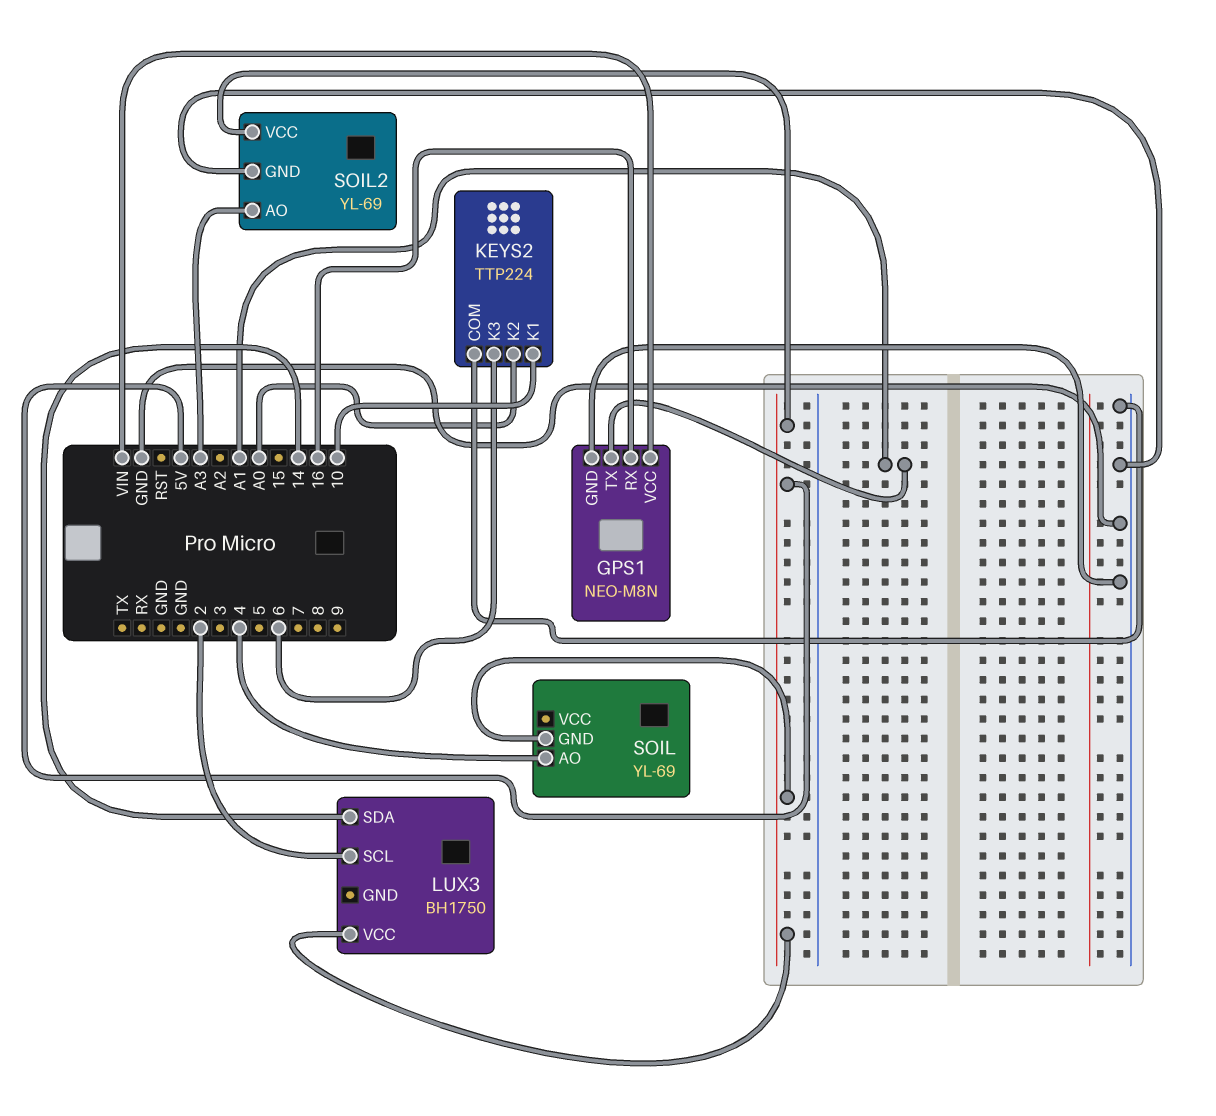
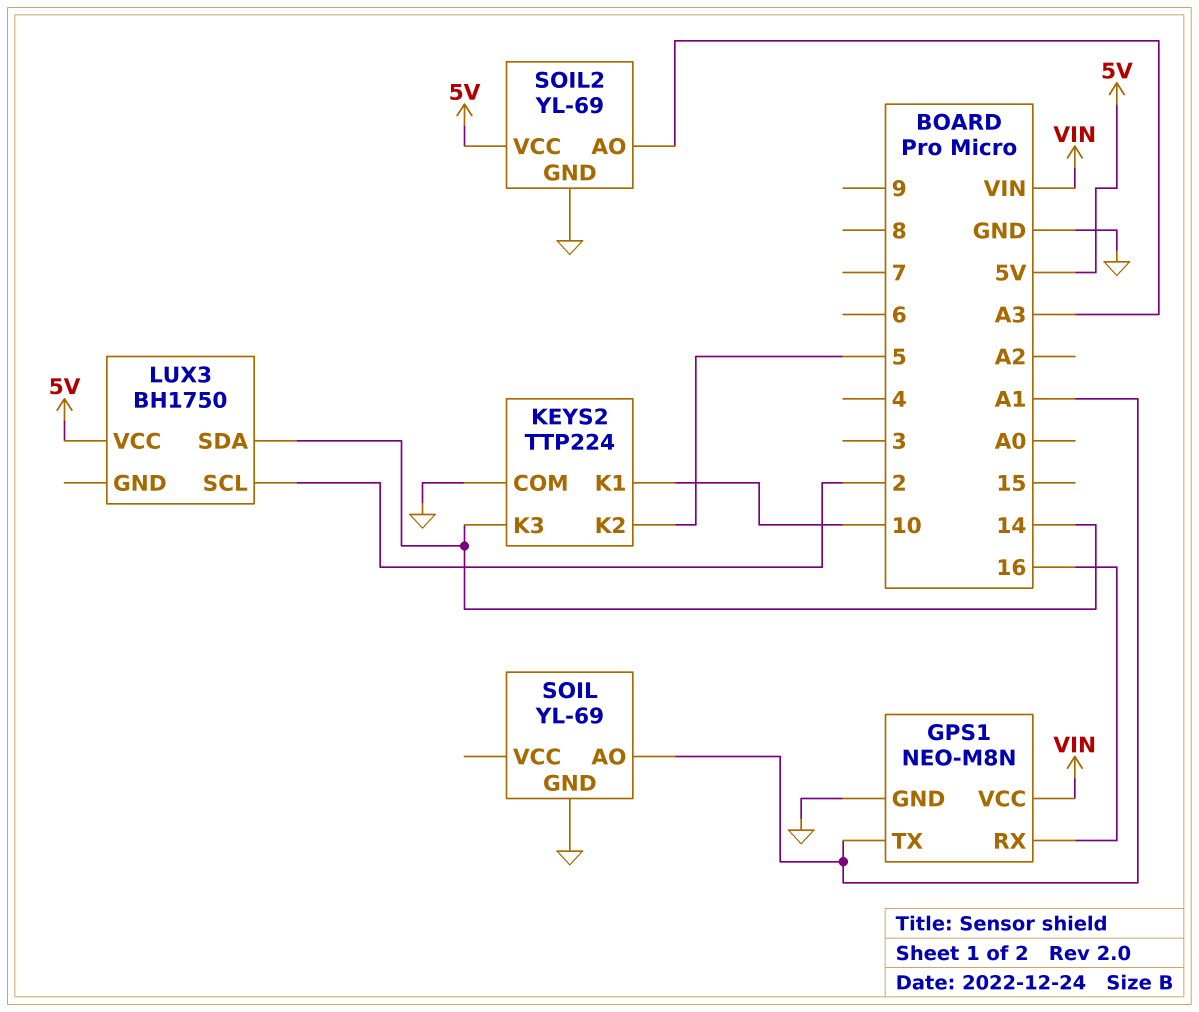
KEYS2 pin K2: A0 -> 5
KEYS2 pin K3: 6 -> 14
SOIL pin AO: 4 -> A1
SOIL pin GND: 5V -> GND

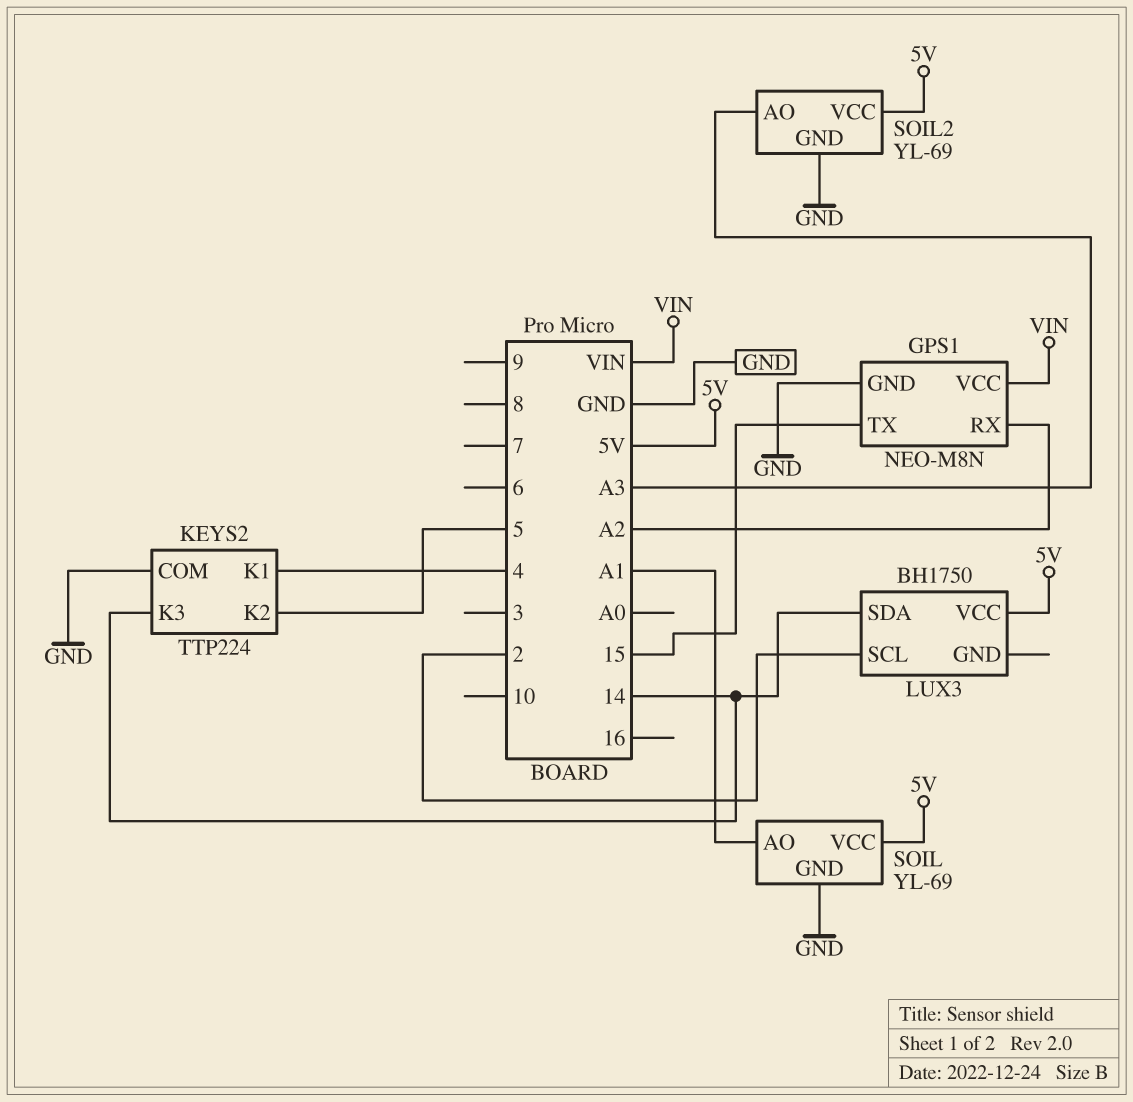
GPS1 pin RX: 16 -> A2
GPS1 pin TX: A1 -> 15
KEYS2 pin K1: 10 -> 4
SOIL pin VCC: none -> 5V

